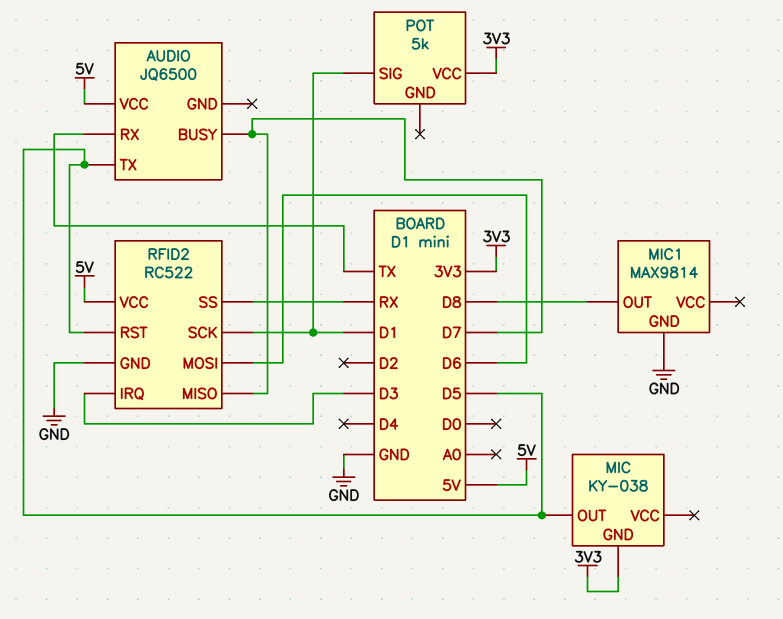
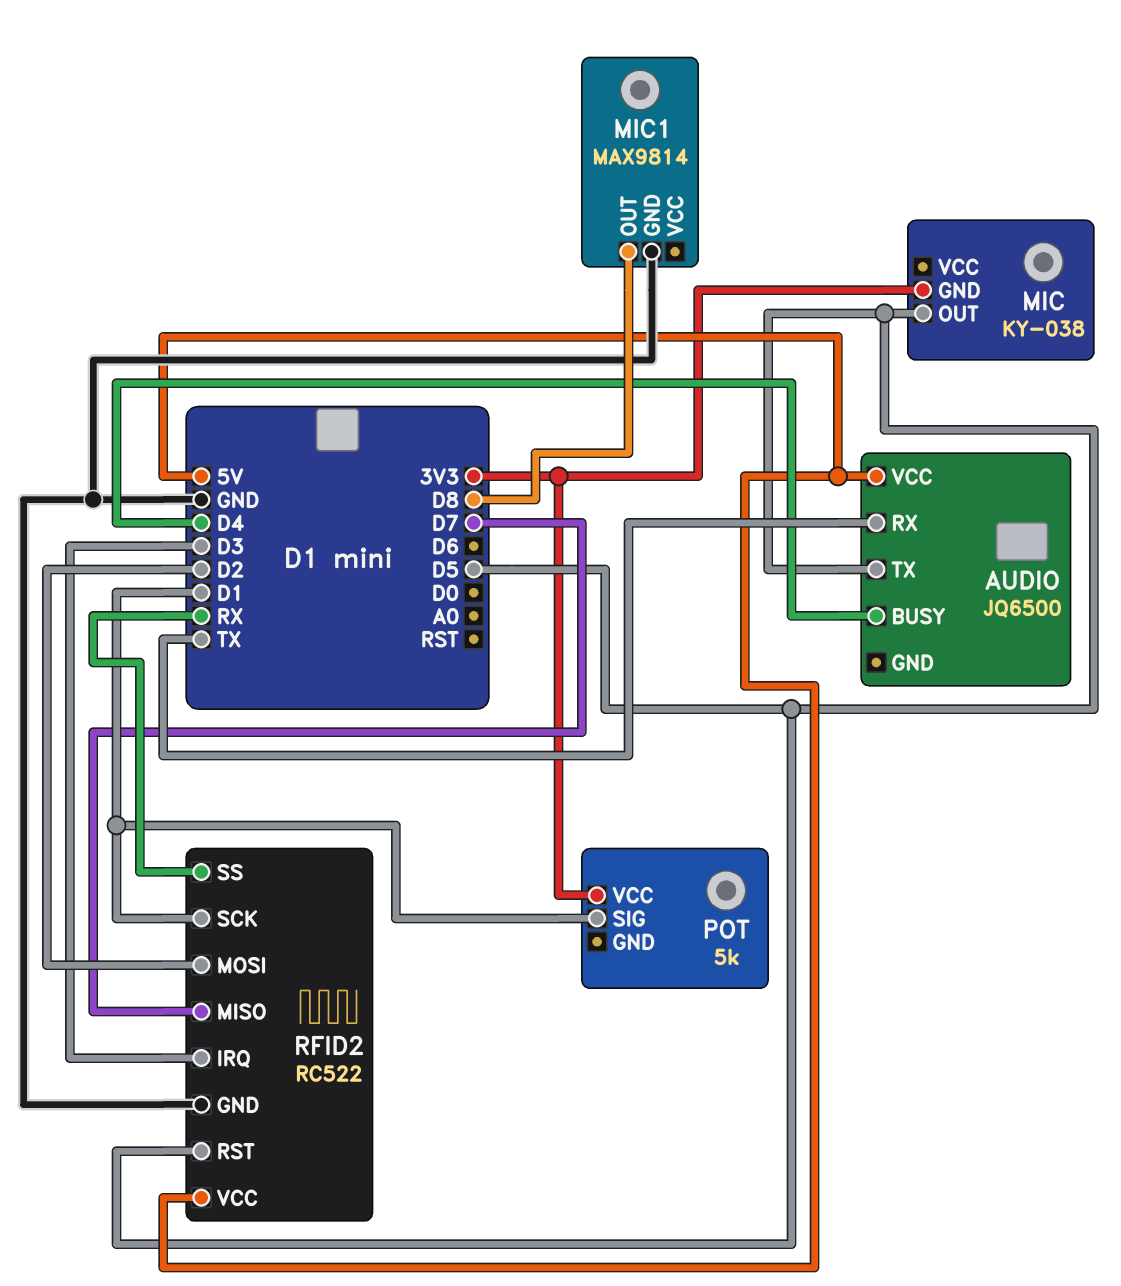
AUDIO pin BUSY: D7 -> D4
RFID2 pin MOSI: D6 -> D2

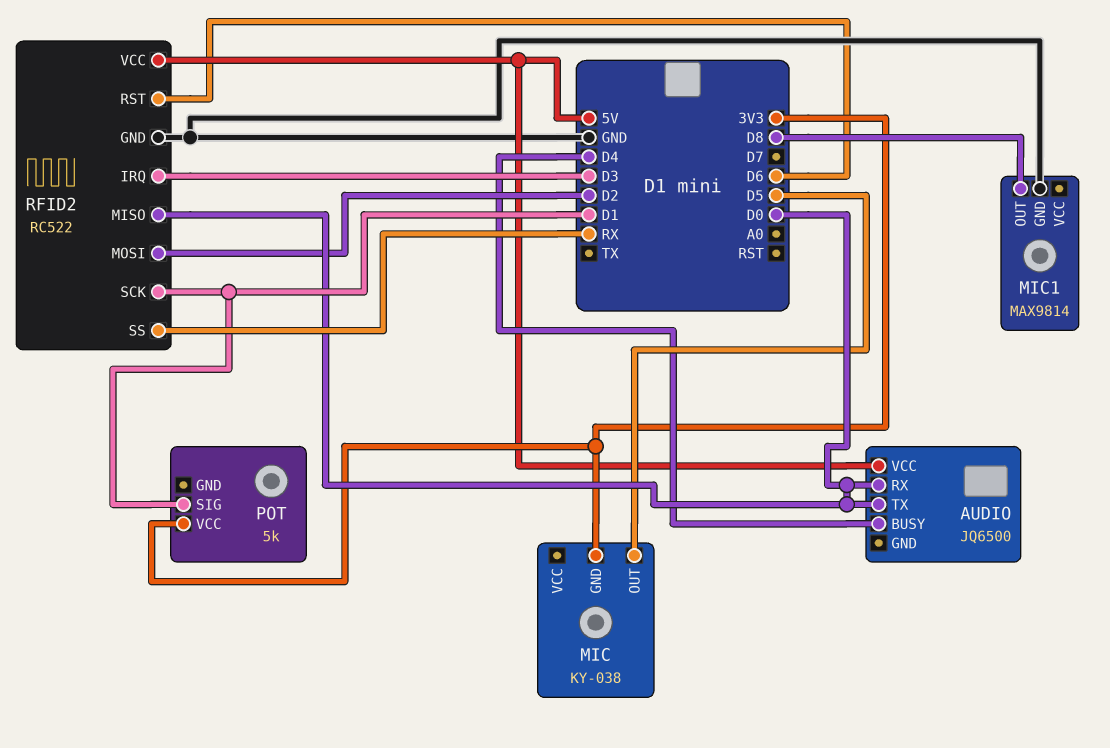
AUDIO pin RX: TX -> D0
AUDIO pin TX: D5 -> D0
RFID2 pin MISO: D7 -> D0
RFID2 pin RST: D5 -> D6

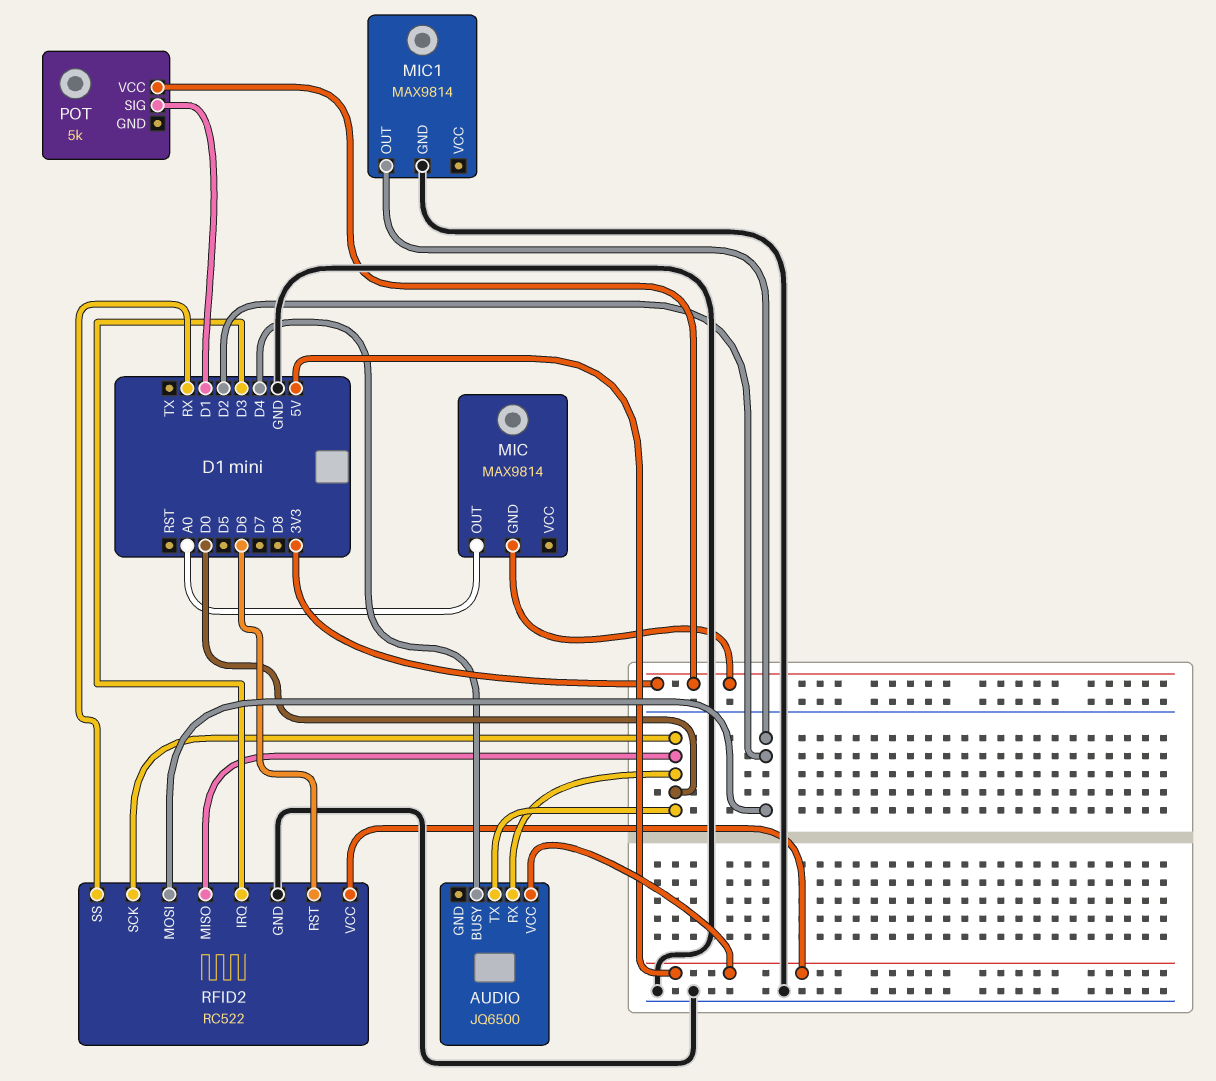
MIC: KY-038 -> MAX9814
MIC pin OUT: D5 -> A0
MIC1 pin OUT: D8 -> D2
RFID2 pin SCK: D1 -> D0

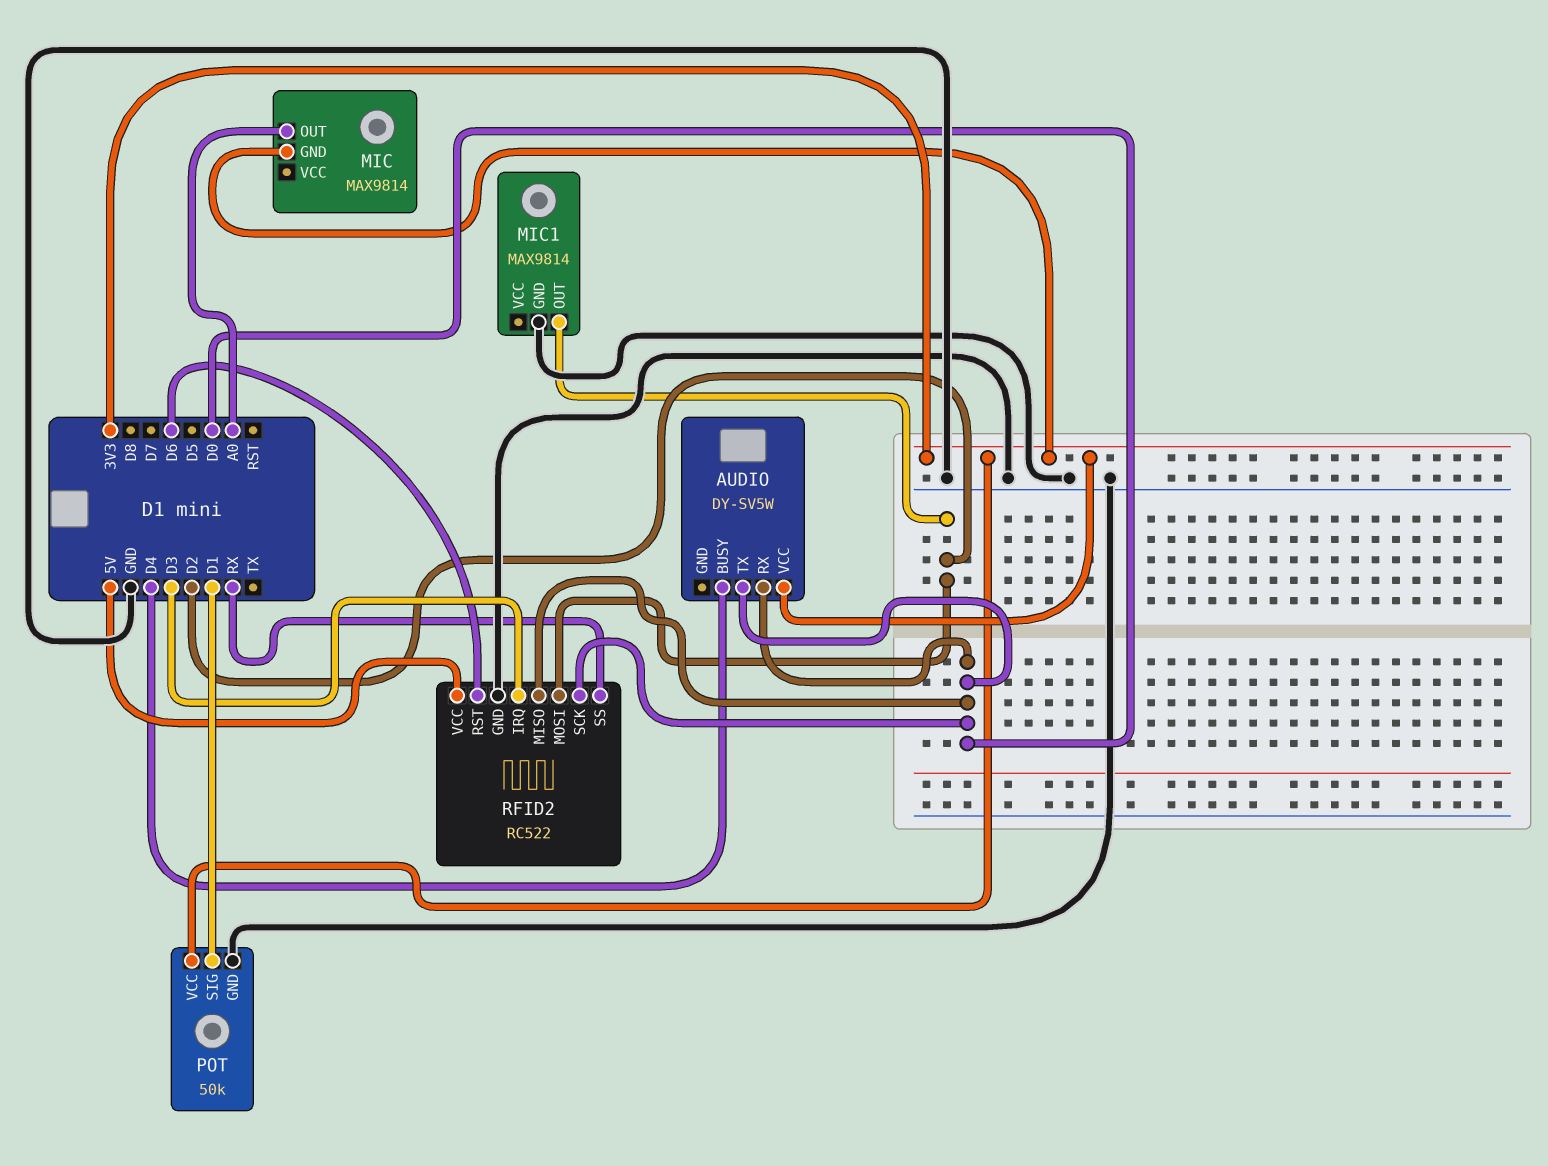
AUDIO: JQ6500 -> DY-SV5W
AUDIO pin VCC: 5V -> 3V3
POT: 5k -> 50k
POT pin GND: none -> GND

